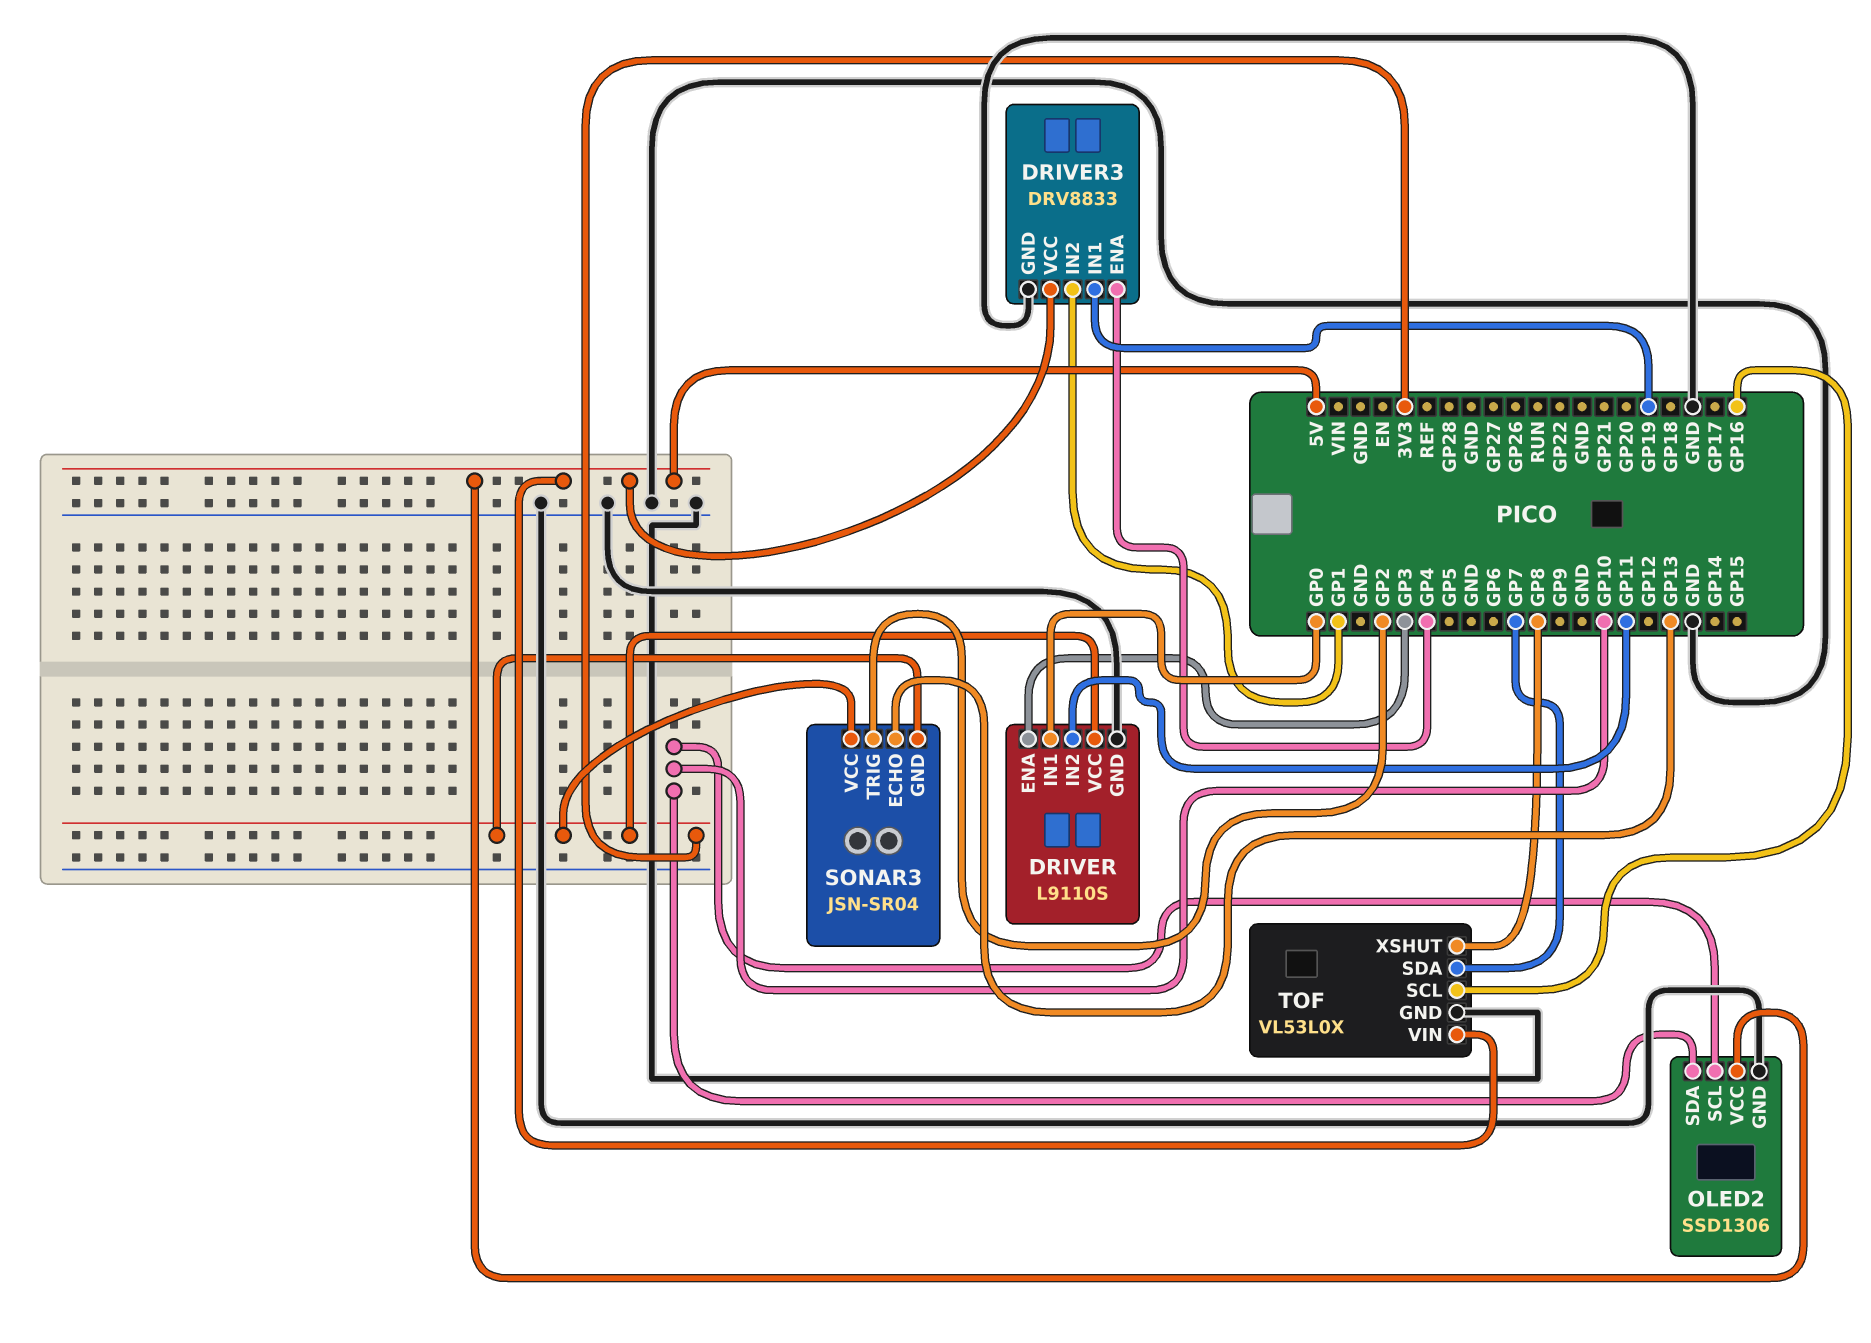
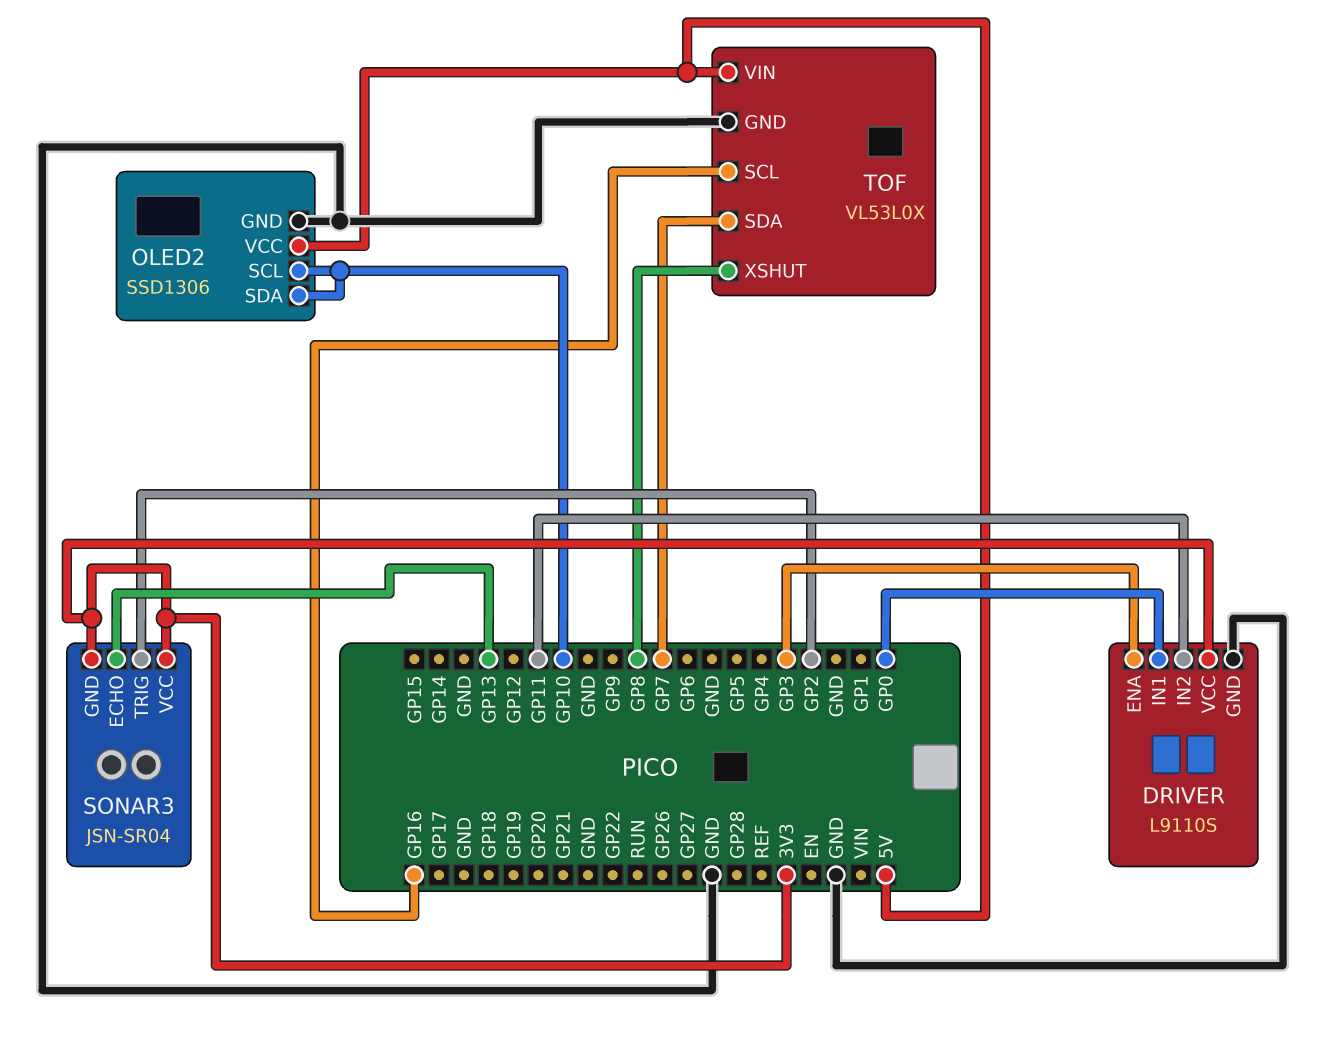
DRIVER3: DRV8833 -> none
DRIVER3 pin ENA: GP4 -> none
DRIVER3 pin GND: GND -> none
DRIVER3 pin IN1: GP19 -> none
DRIVER3 pin IN2: GP1 -> none
DRIVER3 pin VCC: 5V -> none

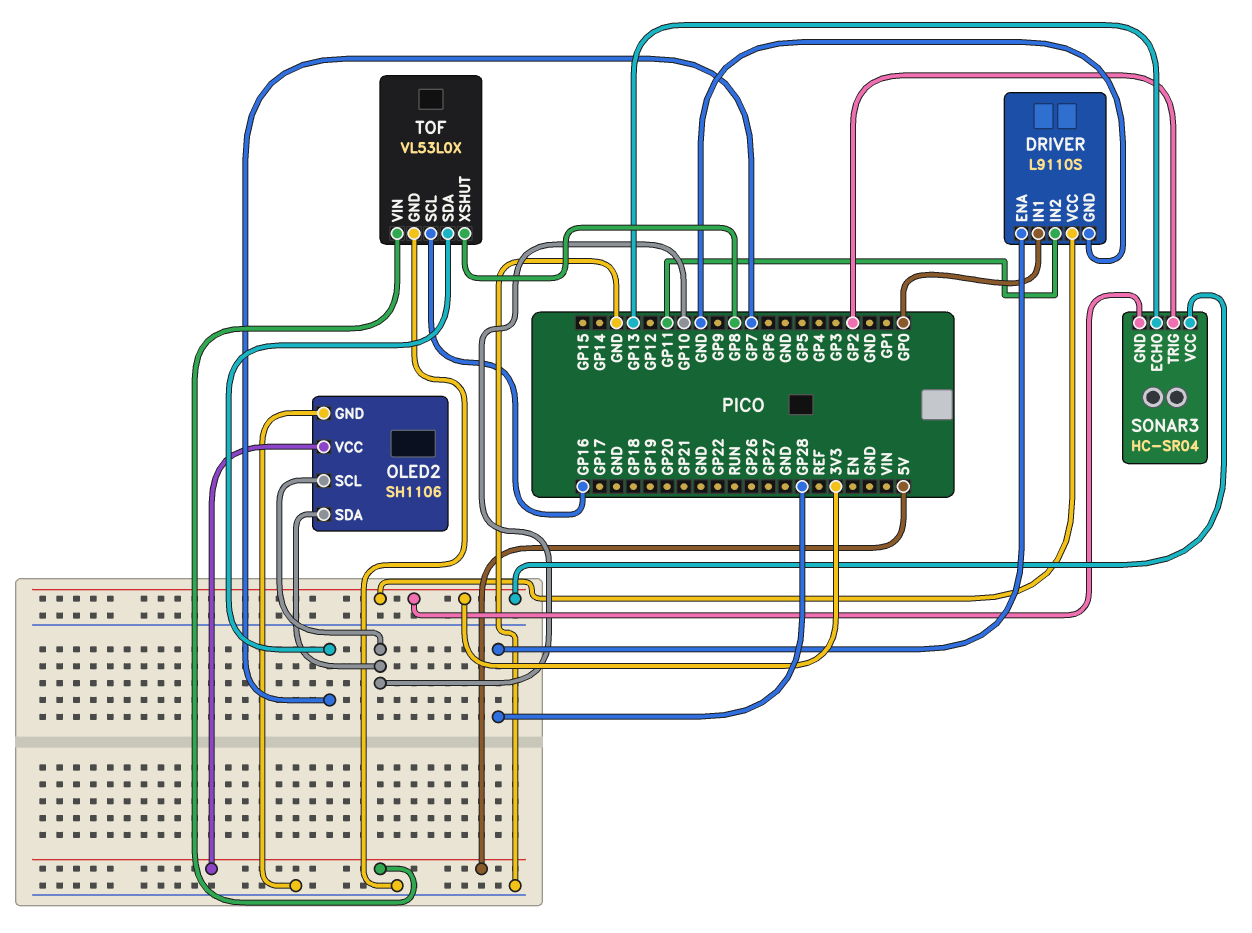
DRIVER pin ENA: GP3 -> GP28
OLED2: SSD1306 -> SH1106
SONAR3: JSN-SR04 -> HC-SR04

